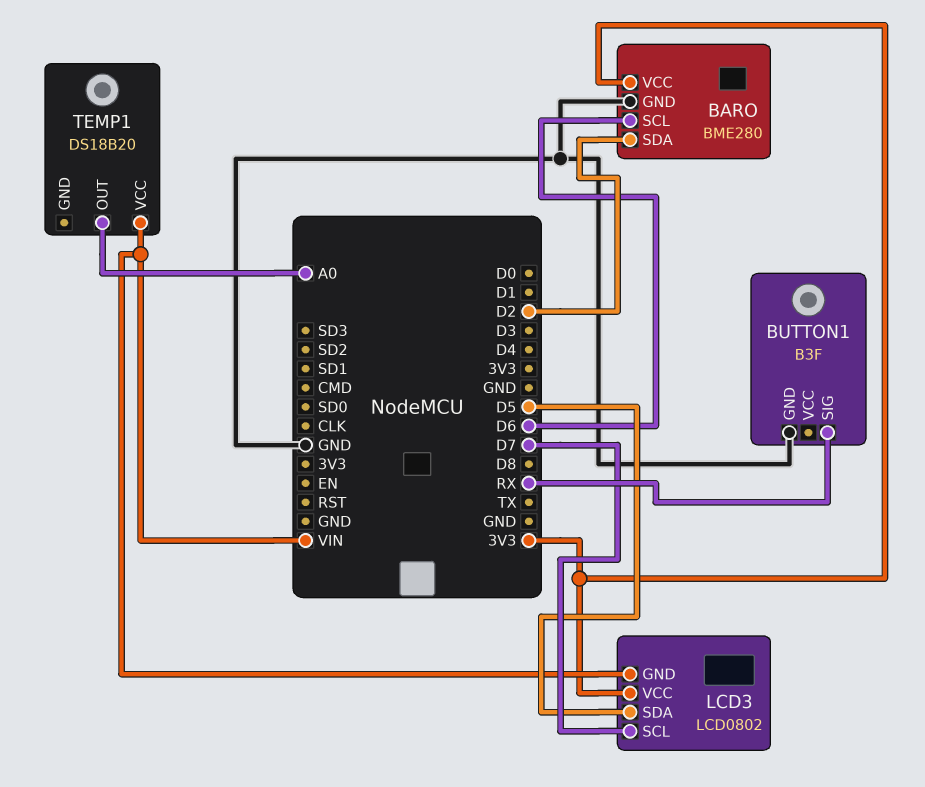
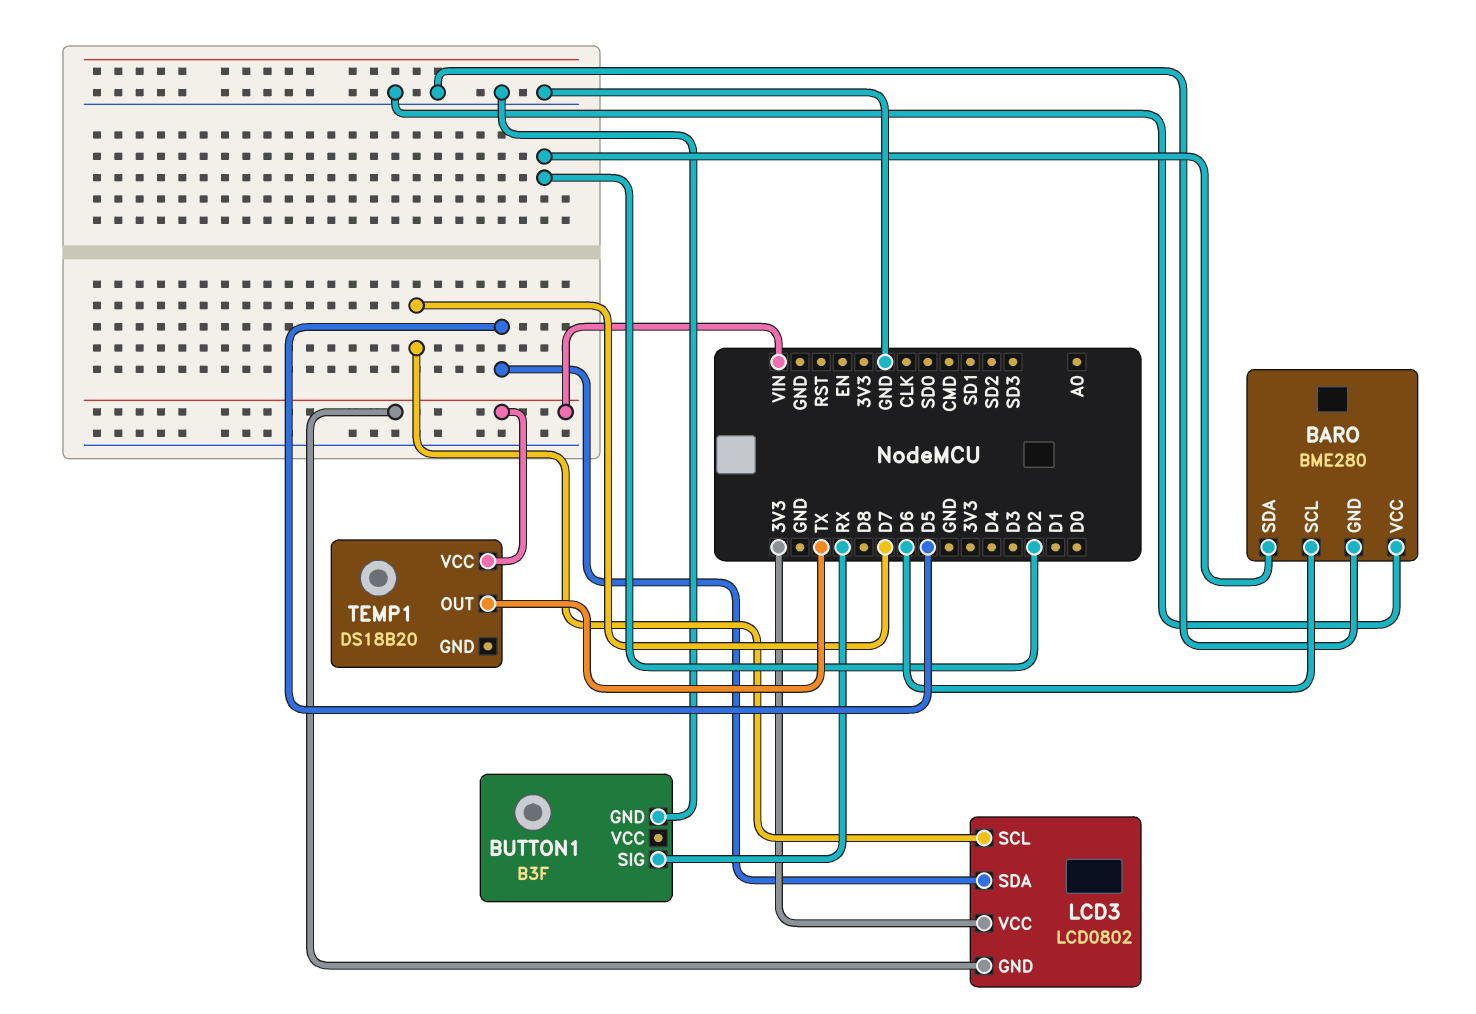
BARO pin VCC: 3V3 -> GND
TEMP1 pin OUT: A0 -> TX

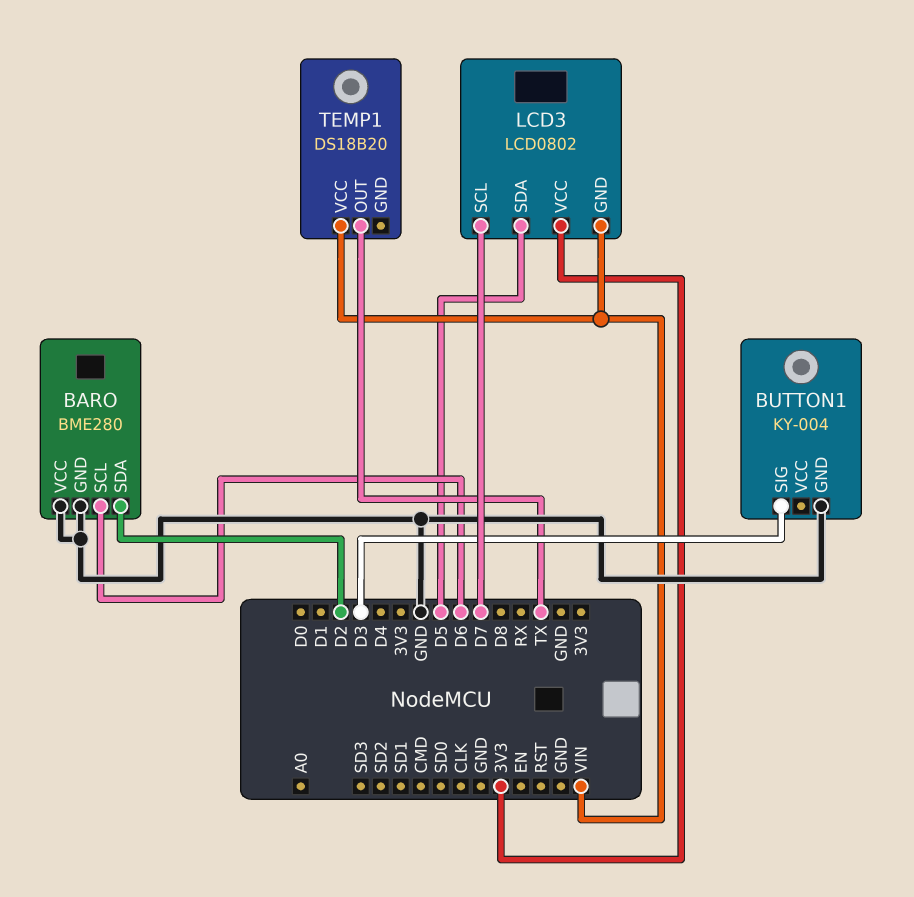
BUTTON1: B3F -> KY-004
BUTTON1 pin SIG: RX -> D3

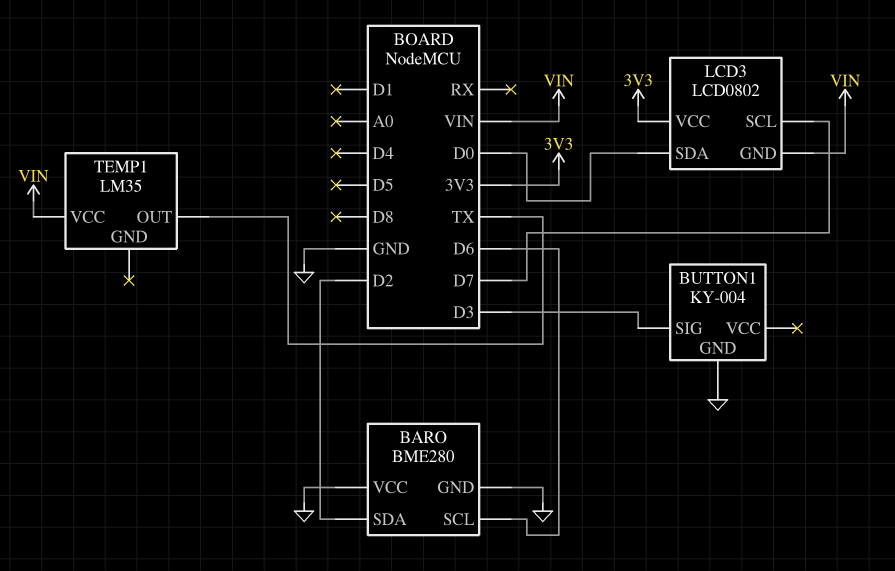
LCD3 pin SDA: D5 -> D0
TEMP1: DS18B20 -> LM35

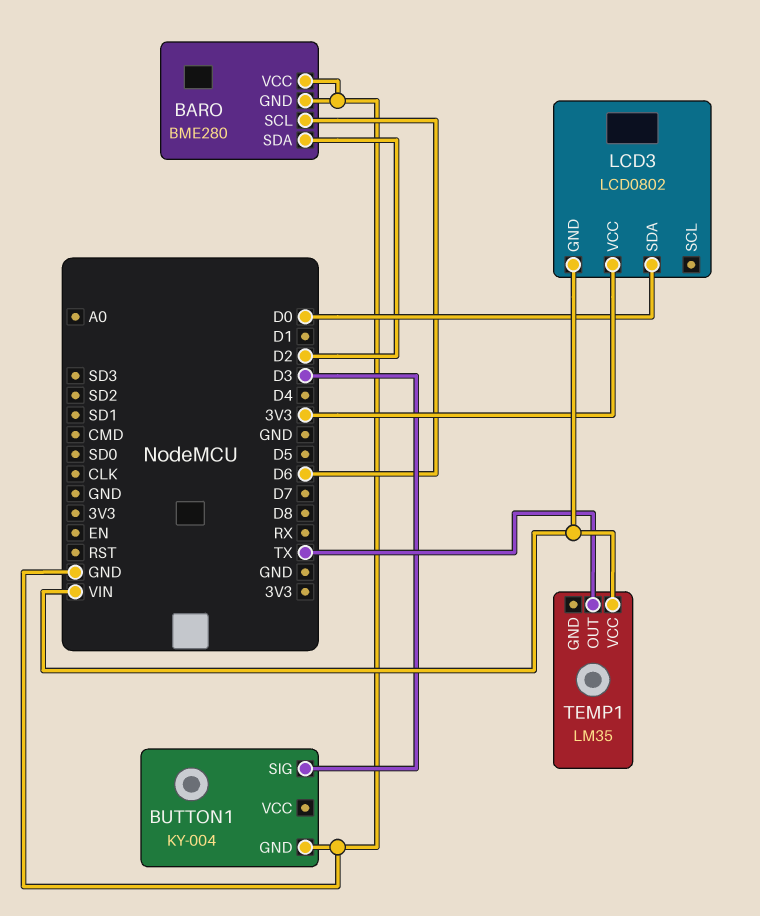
LCD3 pin SCL: D7 -> none

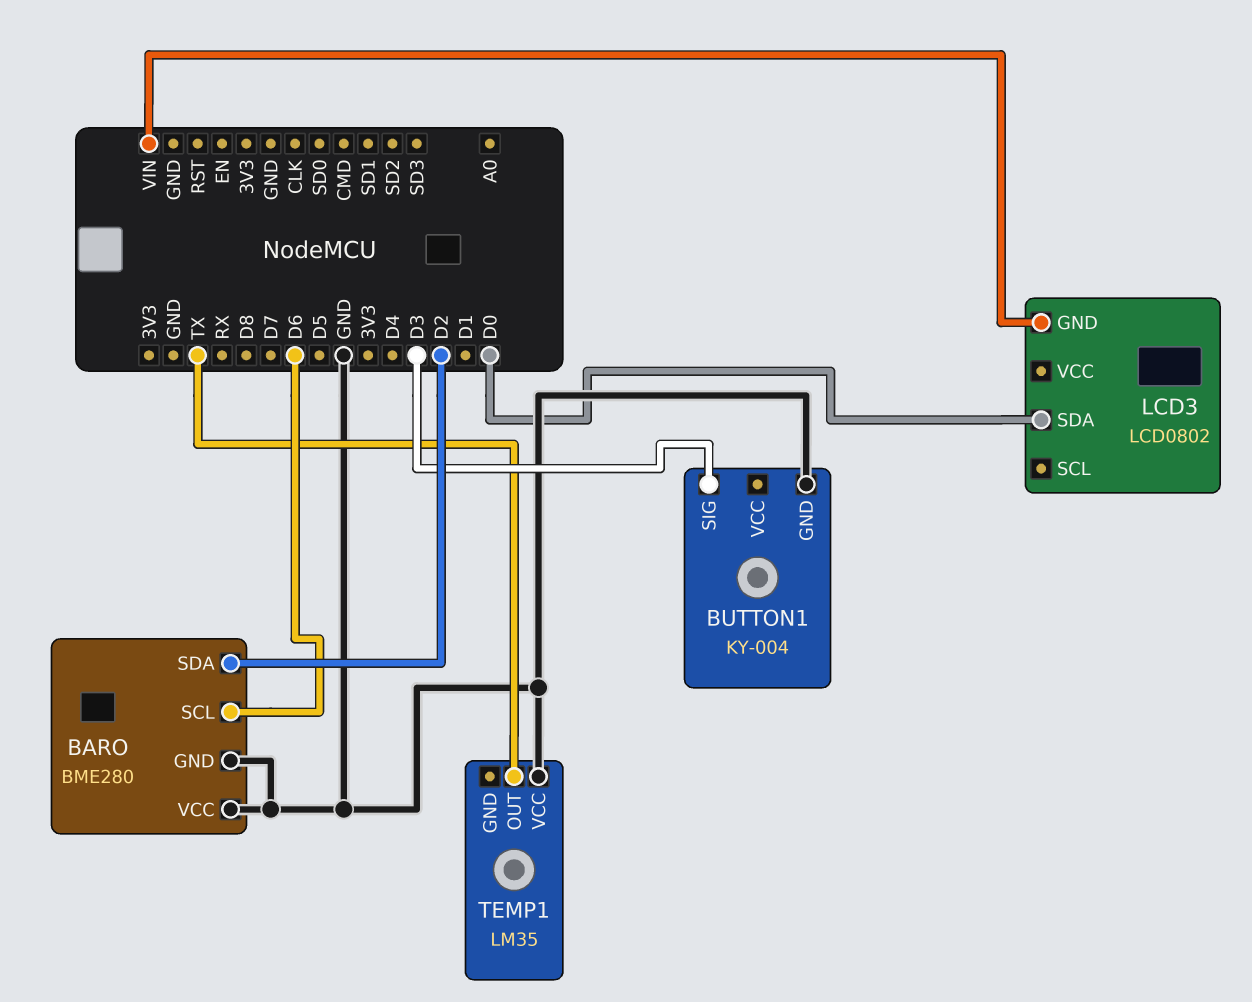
LCD3 pin VCC: 3V3 -> none
TEMP1 pin VCC: VIN -> GND

